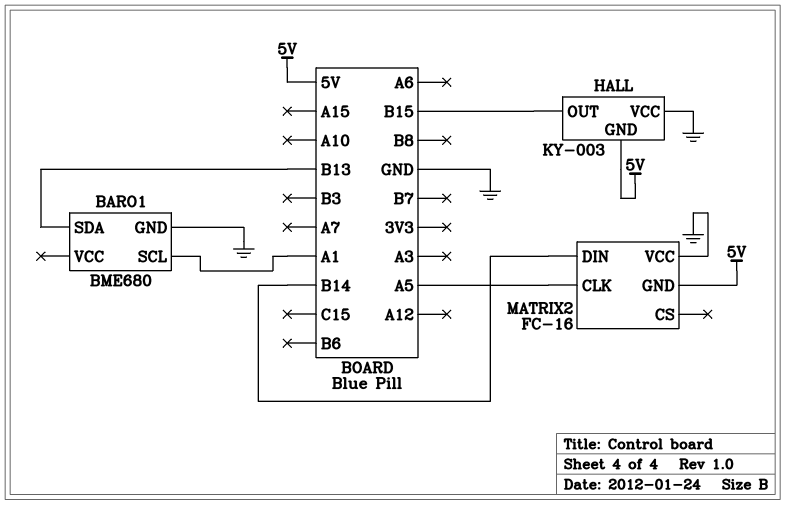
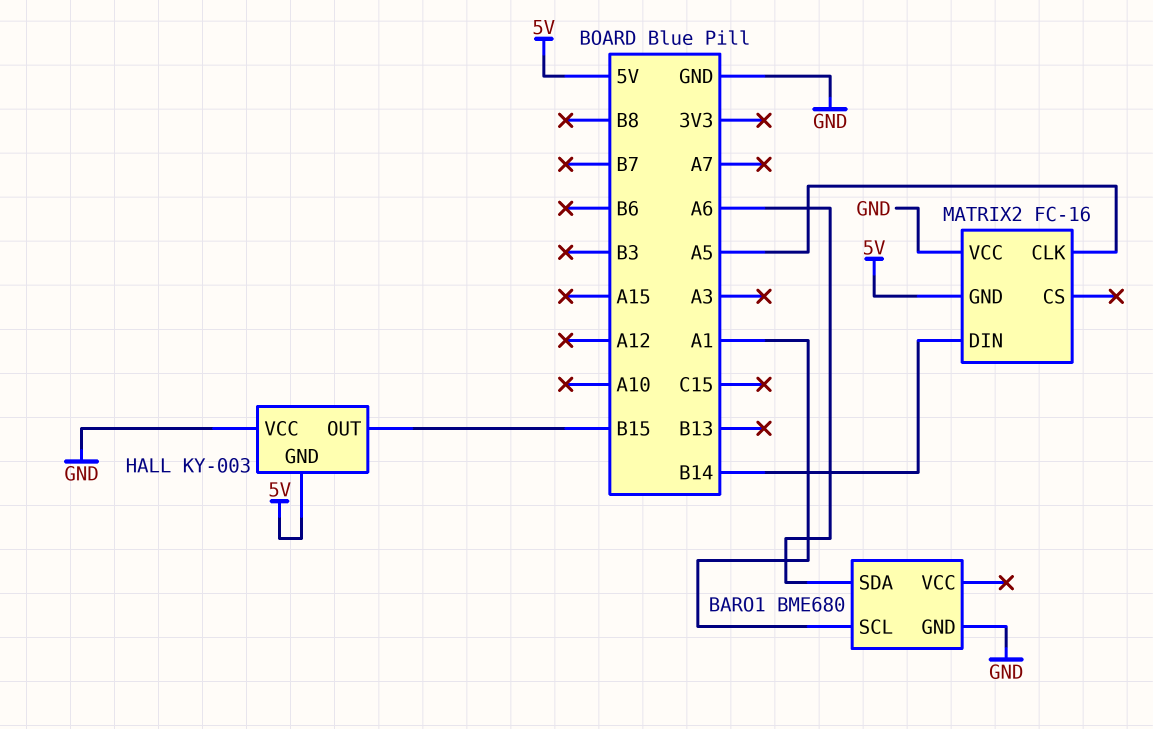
BARO1 pin SDA: B13 -> A6

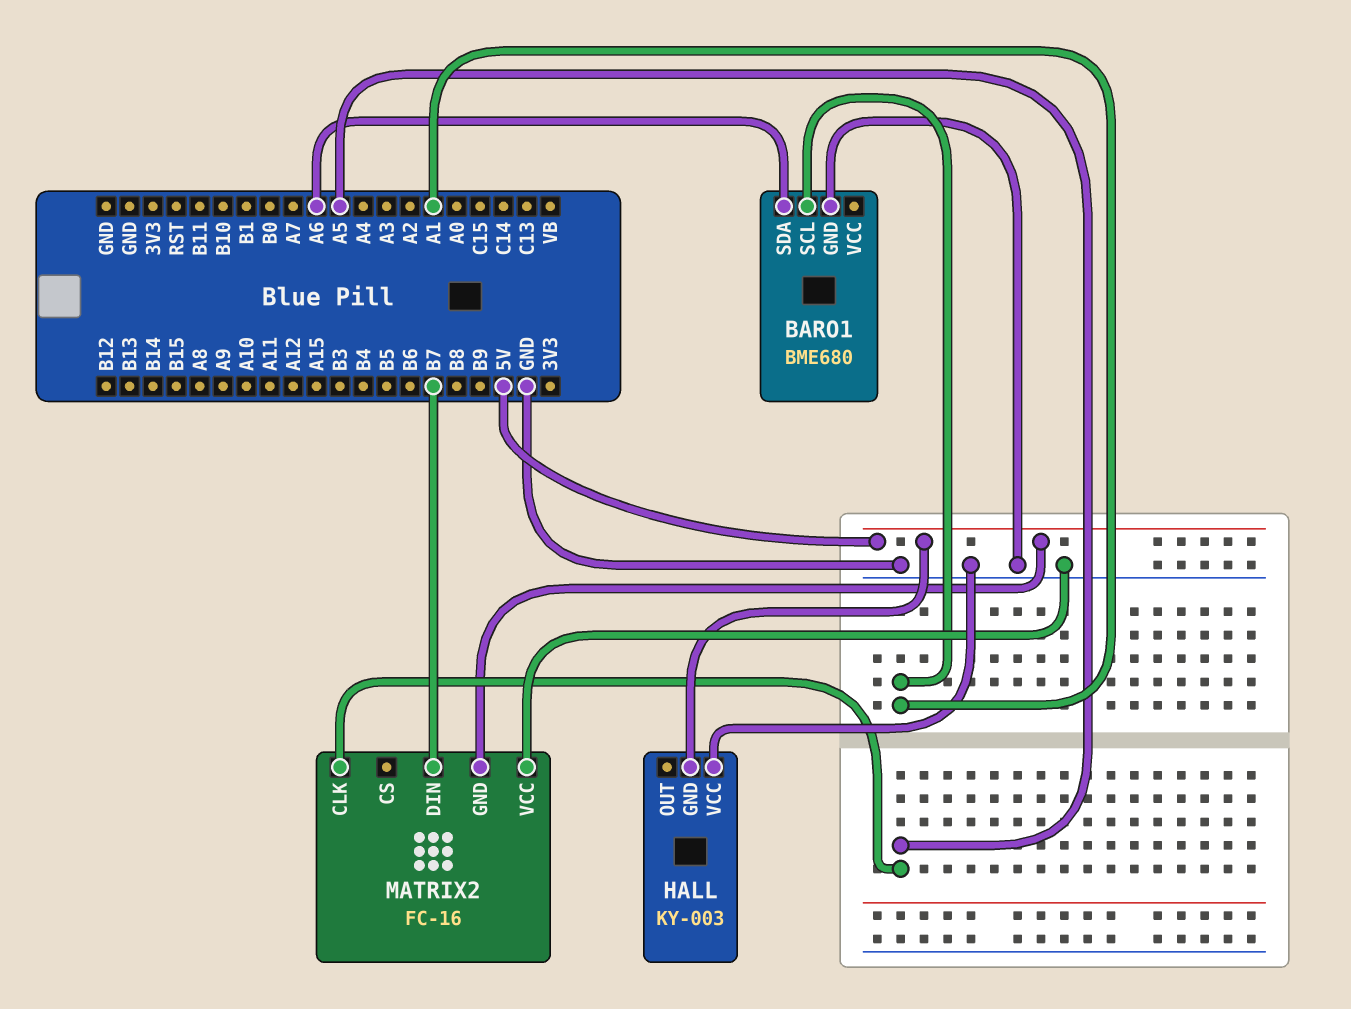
HALL pin OUT: B15 -> none
MATRIX2 pin DIN: B14 -> B7

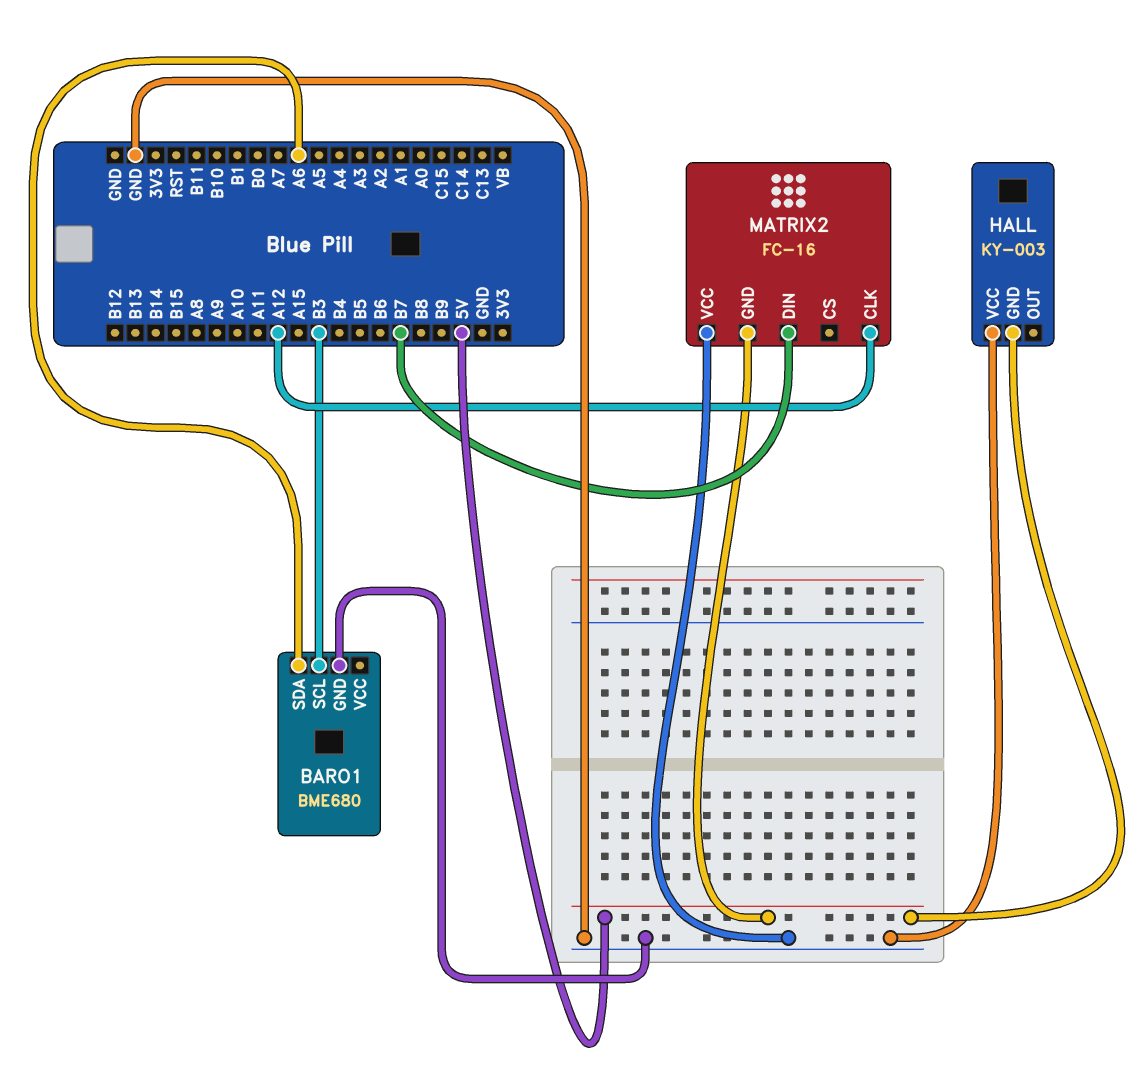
BARO1 pin SCL: A1 -> B3
MATRIX2 pin CLK: A5 -> A12

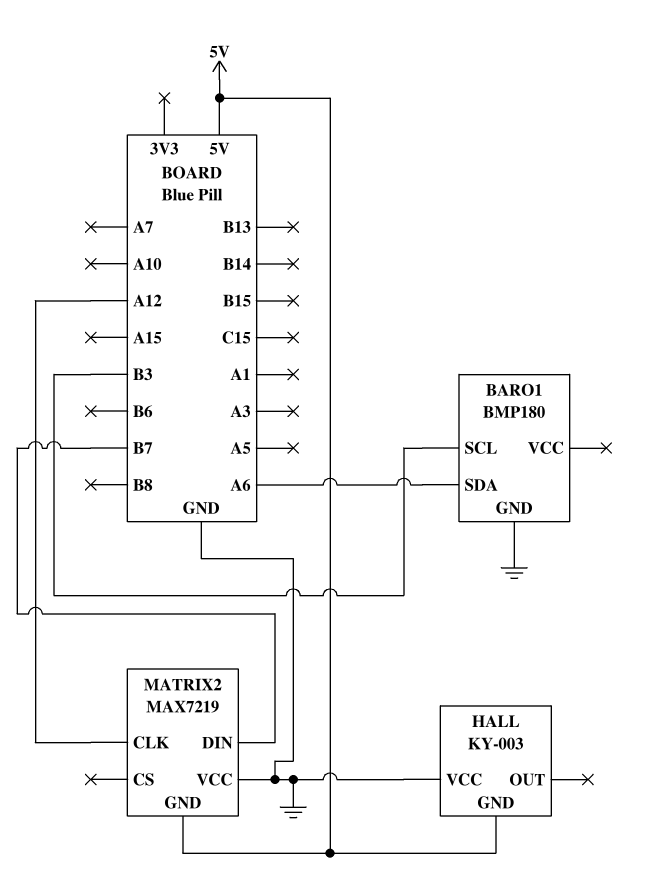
BARO1: BME680 -> BMP180
MATRIX2: FC-16 -> MAX7219

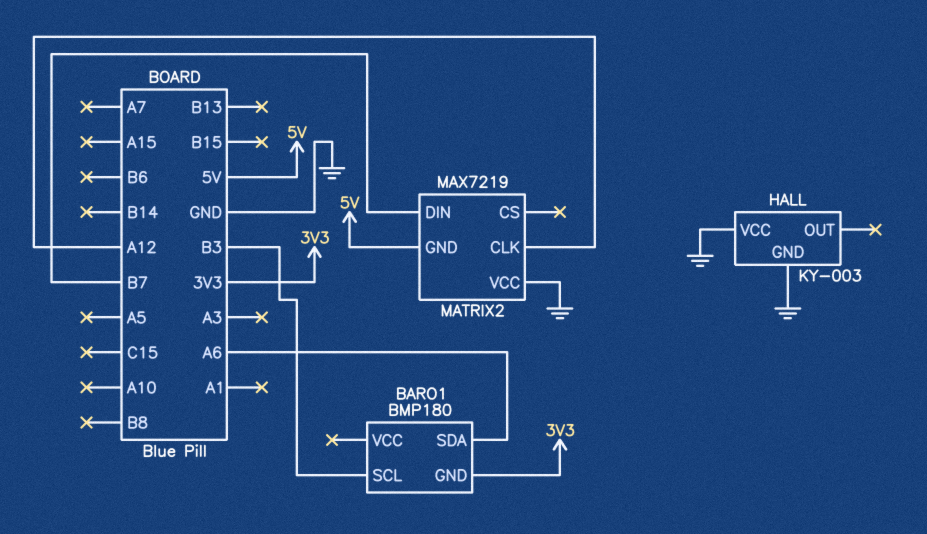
BARO1 pin GND: GND -> 3V3
HALL pin GND: 5V -> GND

